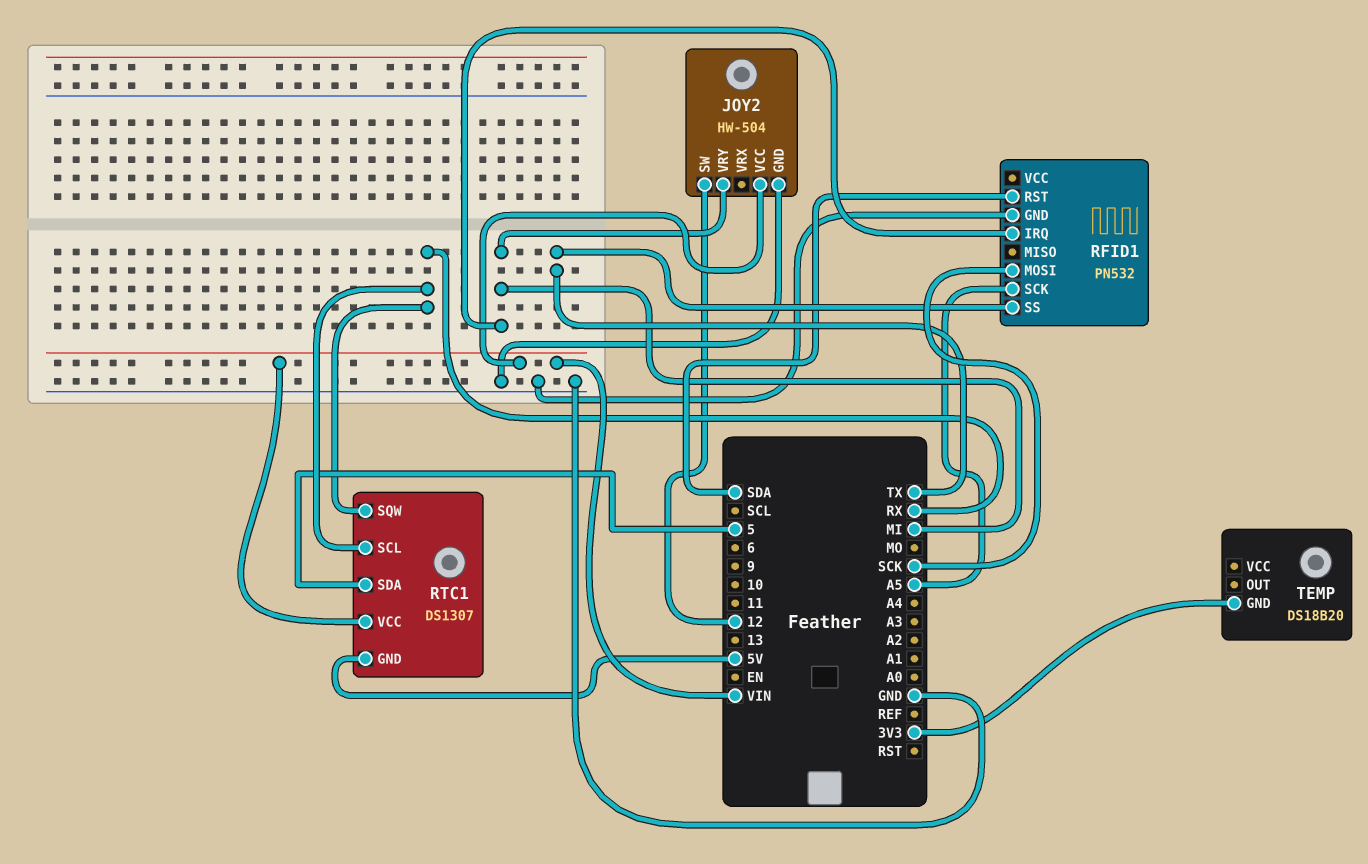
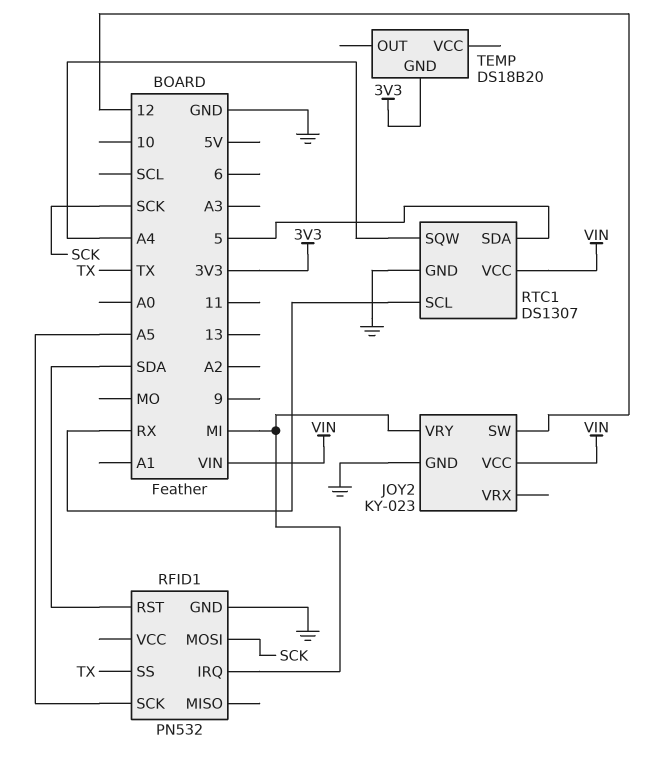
JOY2: HW-504 -> KY-023
RTC1 pin GND: 5V -> GND
RTC1 pin SQW: RX -> A4

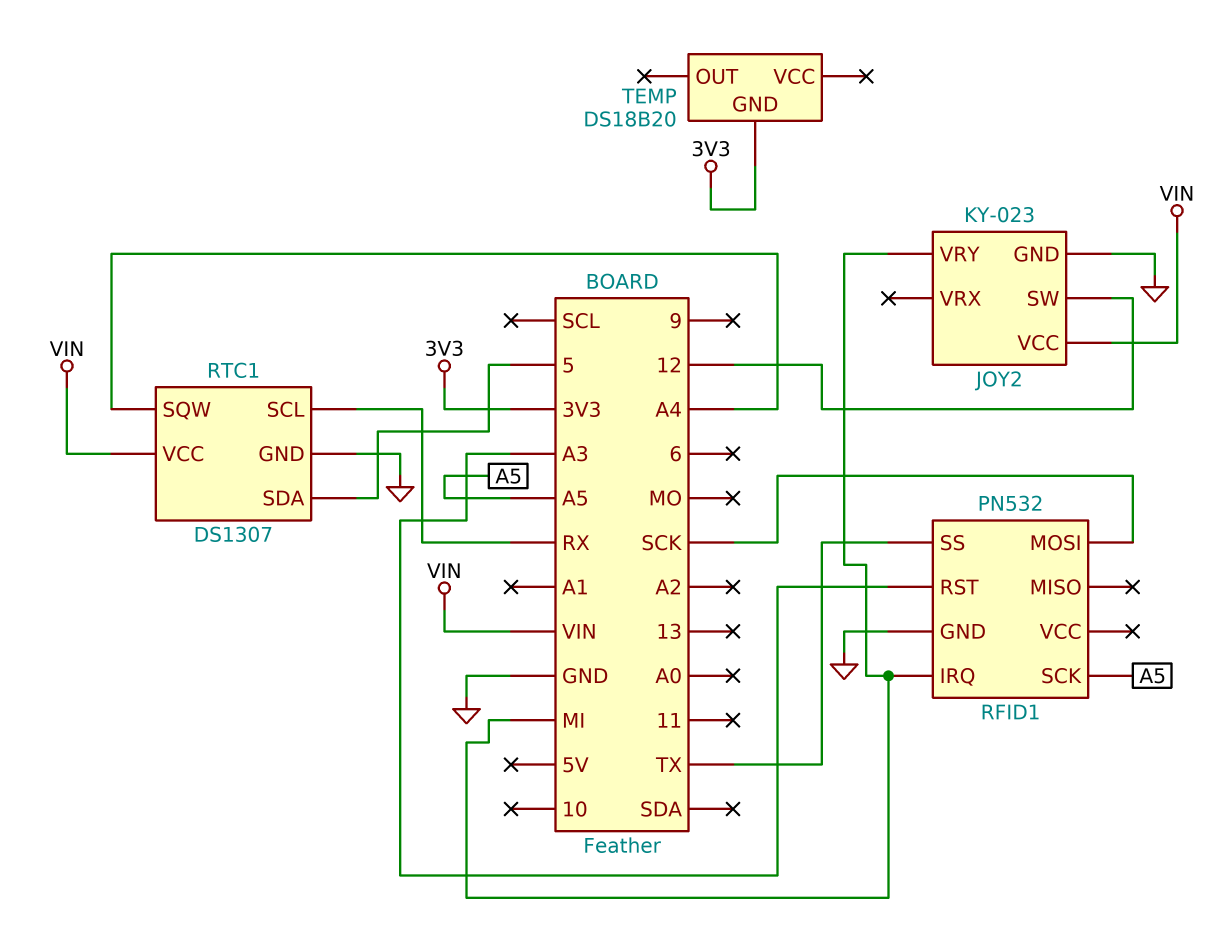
RFID1 pin RST: SDA -> A3

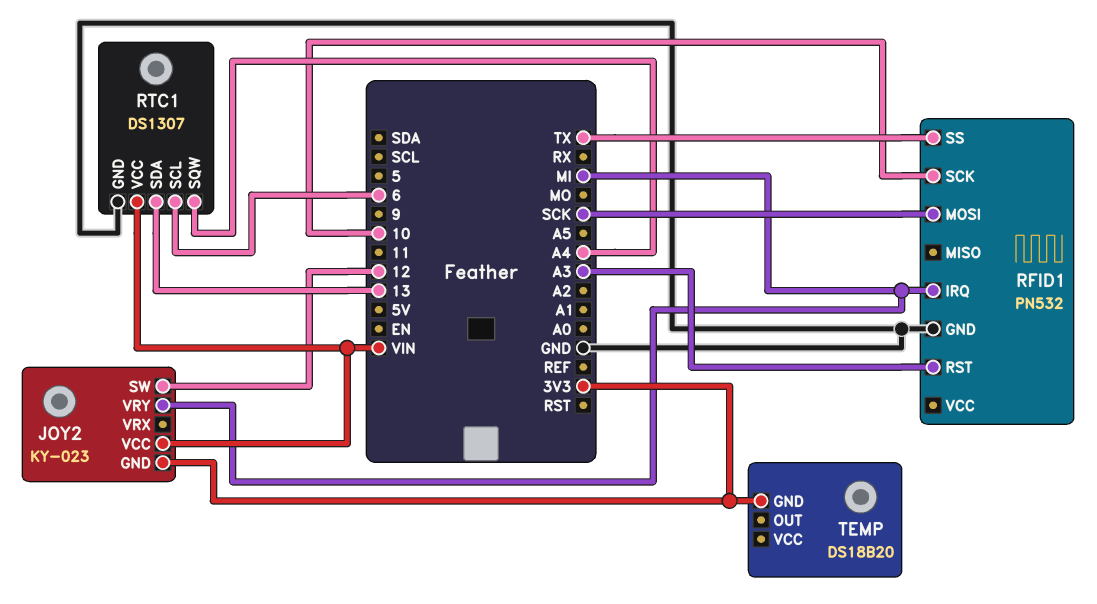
JOY2 pin GND: GND -> 3V3
RFID1 pin SCK: A5 -> 10
RTC1 pin SCL: RX -> 6
RTC1 pin SDA: 5 -> 13

